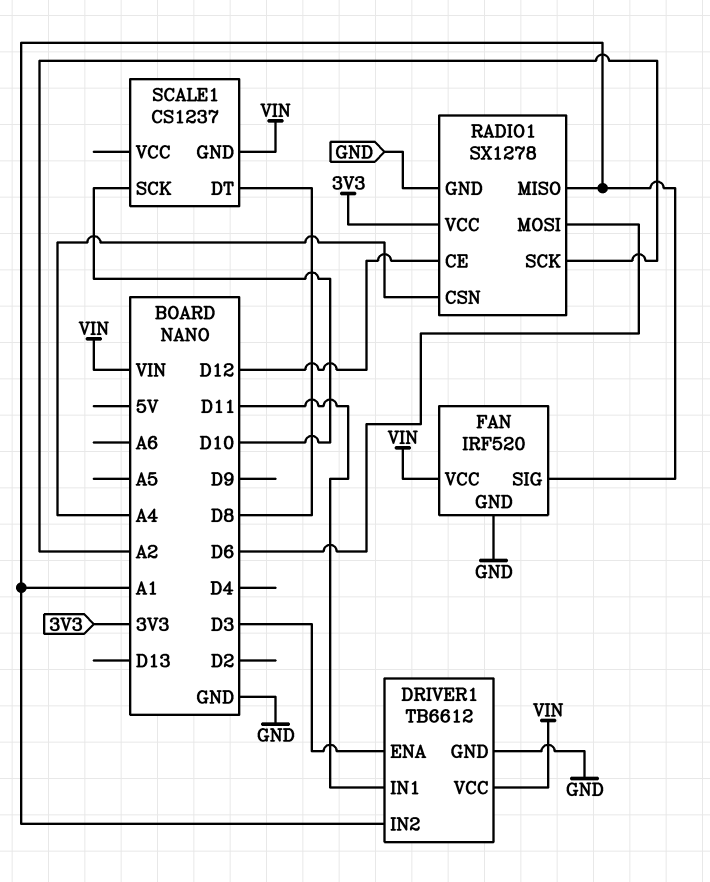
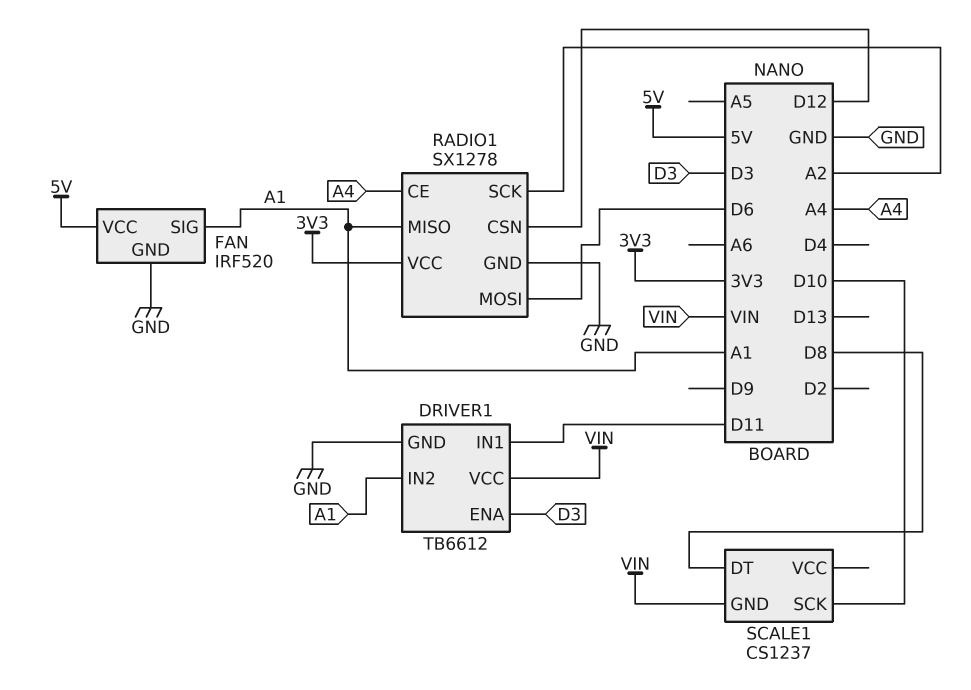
FAN pin VCC: VIN -> 5V
RADIO1 pin CE: D12 -> A4
RADIO1 pin CSN: A4 -> D12

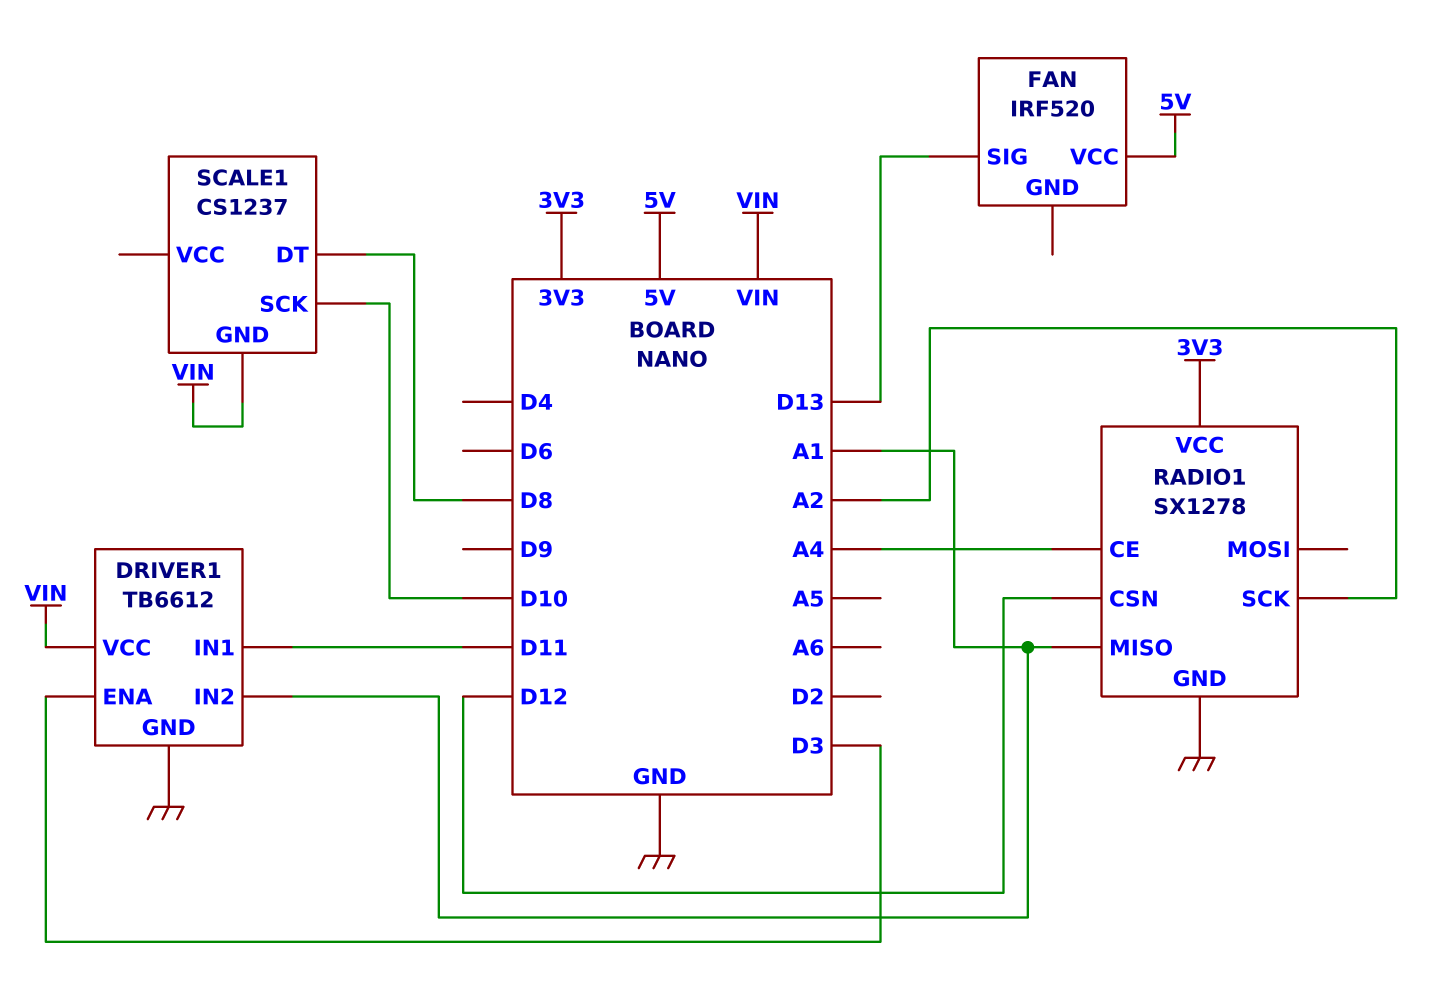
FAN pin GND: GND -> none
FAN pin SIG: A1 -> D13
RADIO1 pin MOSI: D6 -> none

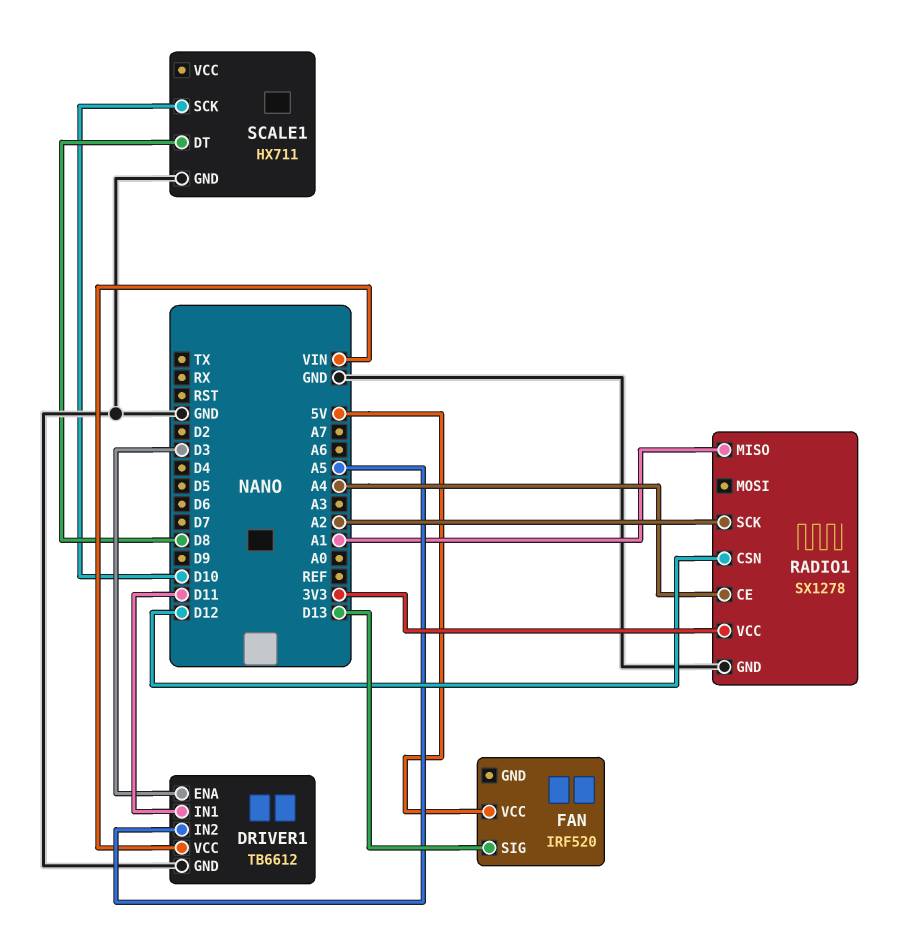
DRIVER1 pin IN2: A1 -> A5
SCALE1: CS1237 -> HX711
SCALE1 pin GND: VIN -> GND

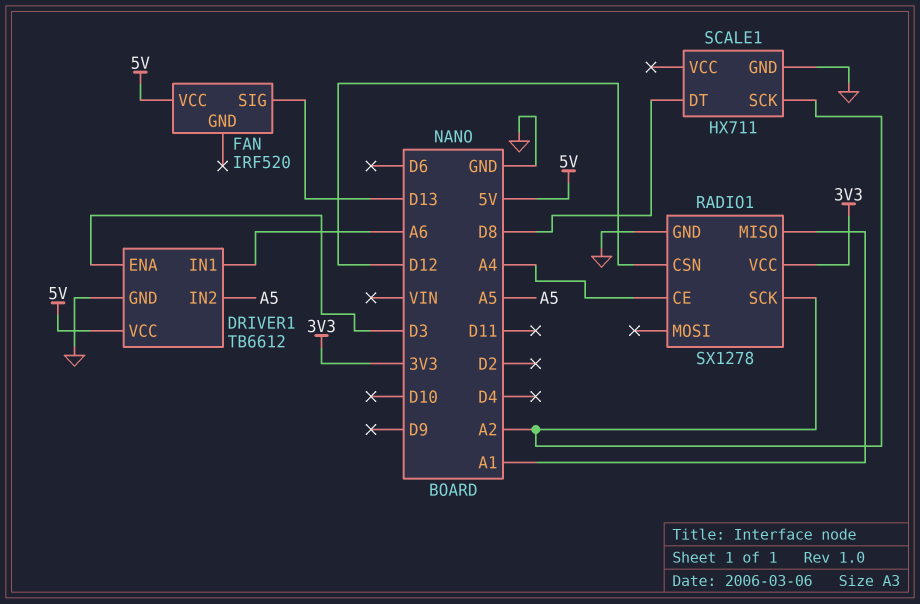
DRIVER1 pin IN1: D11 -> A6
DRIVER1 pin VCC: VIN -> 5V
SCALE1 pin SCK: D10 -> A2

